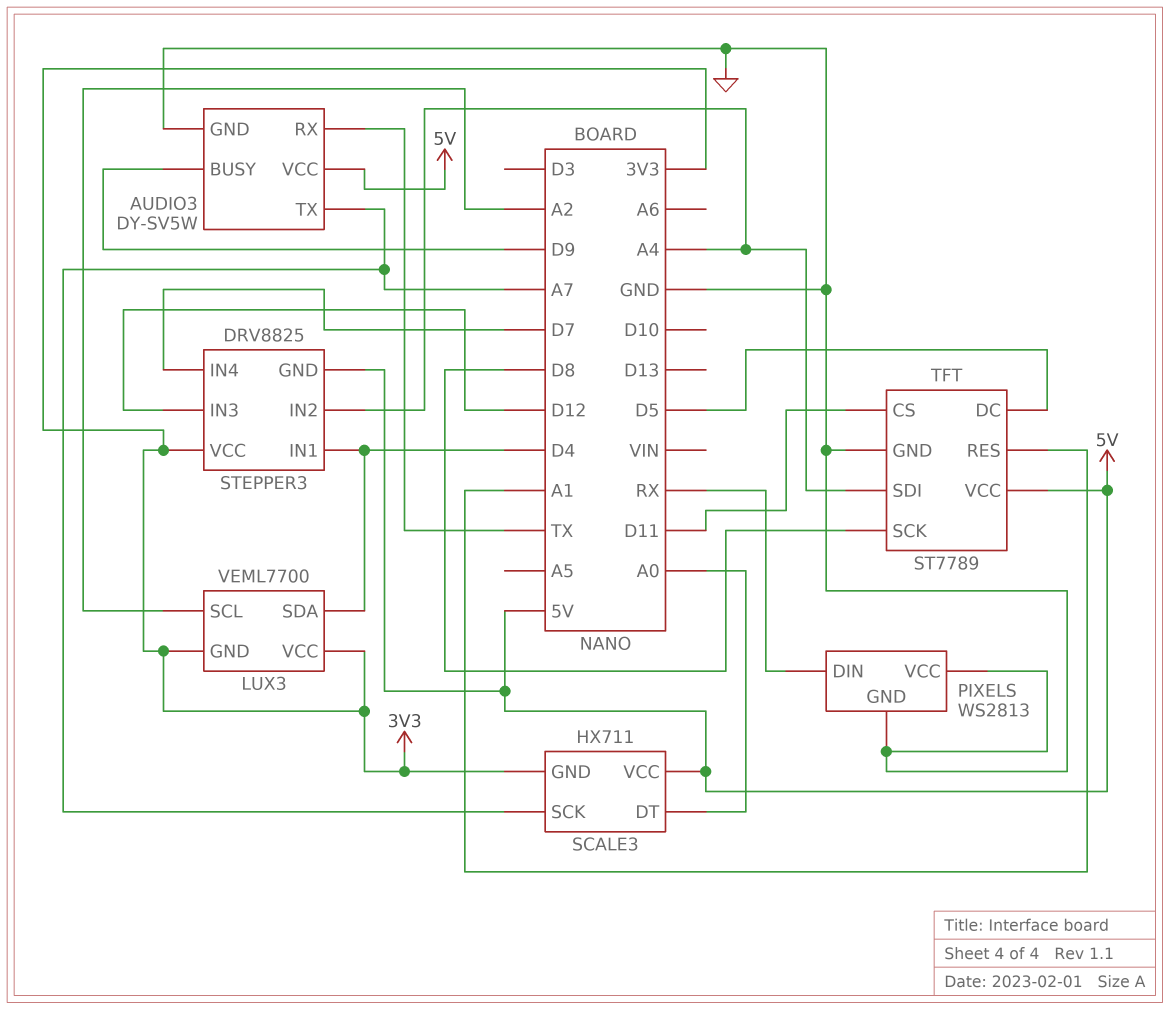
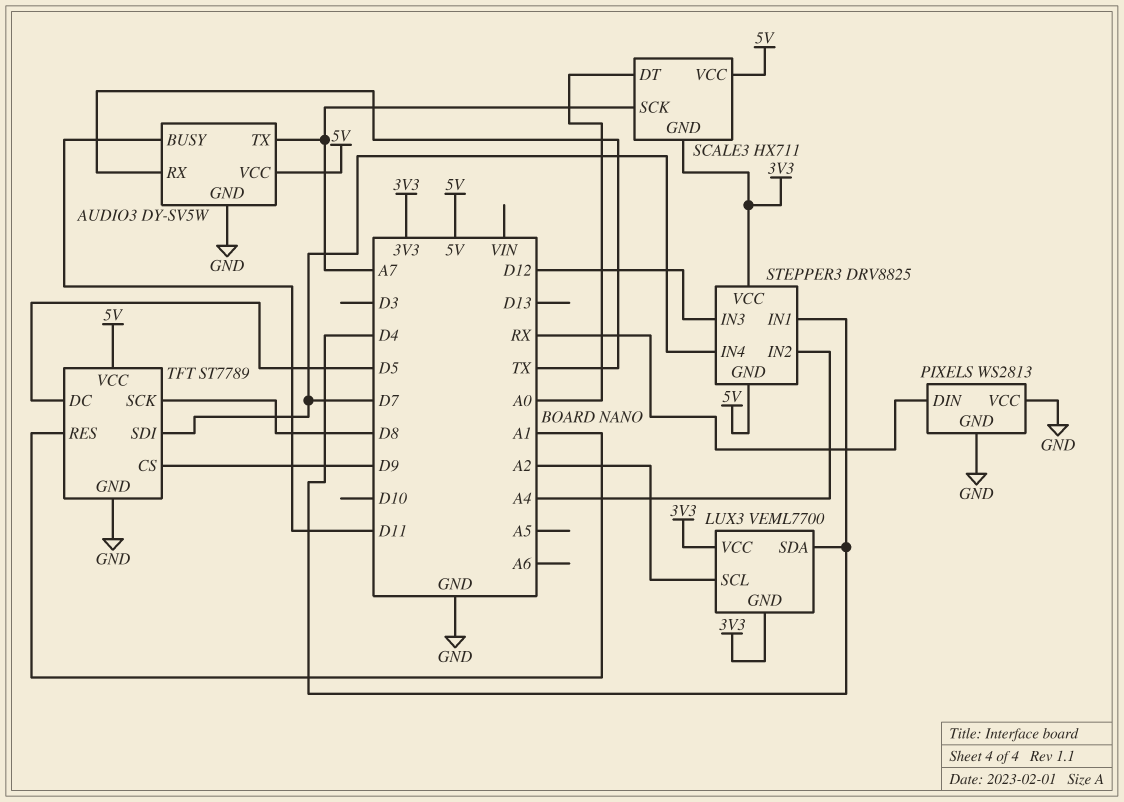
AUDIO3 pin BUSY: D9 -> D11
TFT pin CS: D11 -> D9
TFT pin SDI: A4 -> D7

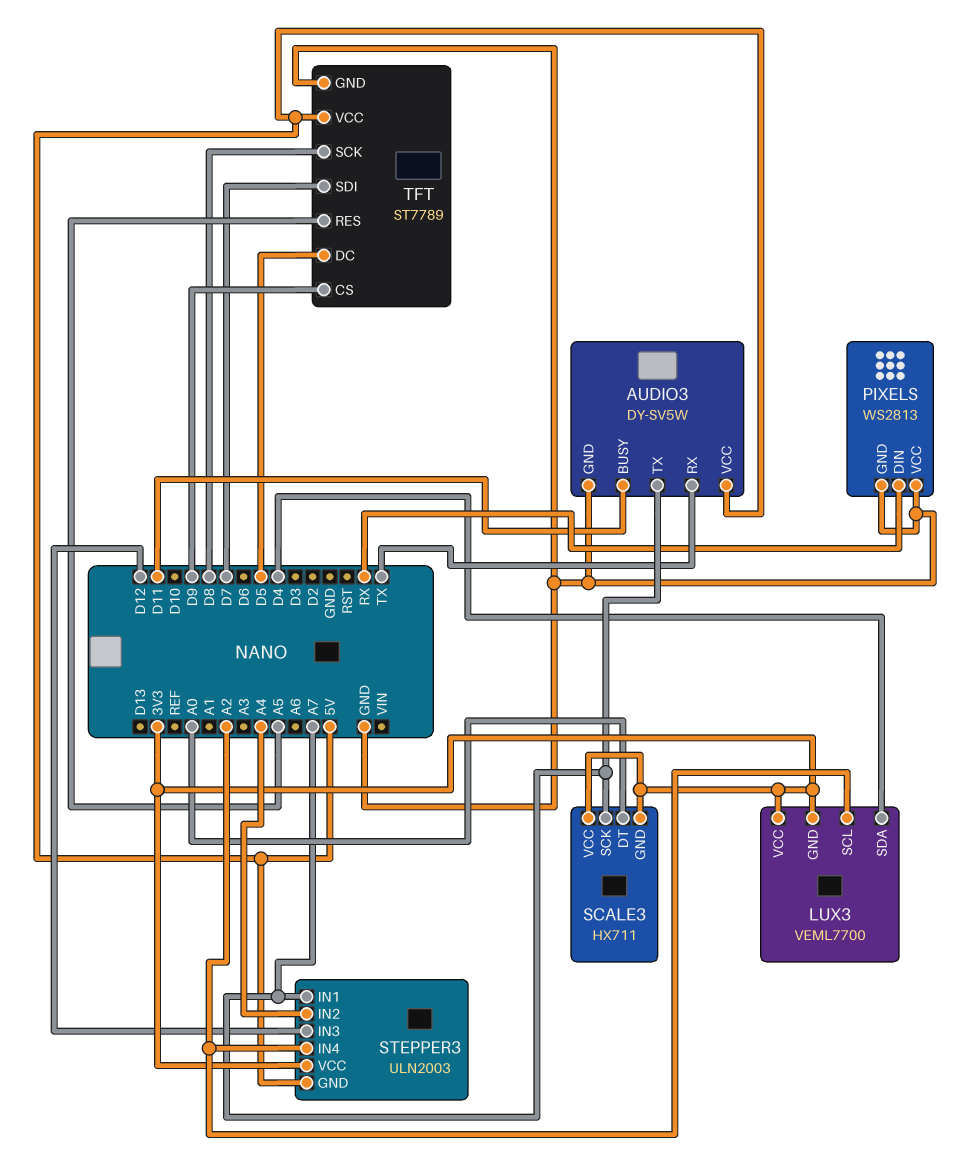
SCALE3 pin VCC: 5V -> 3V3
STEPPER3: DRV8825 -> ULN2003
STEPPER3 pin IN1: D4 -> A7
STEPPER3 pin IN4: D7 -> A2
TFT pin RES: A1 -> A5

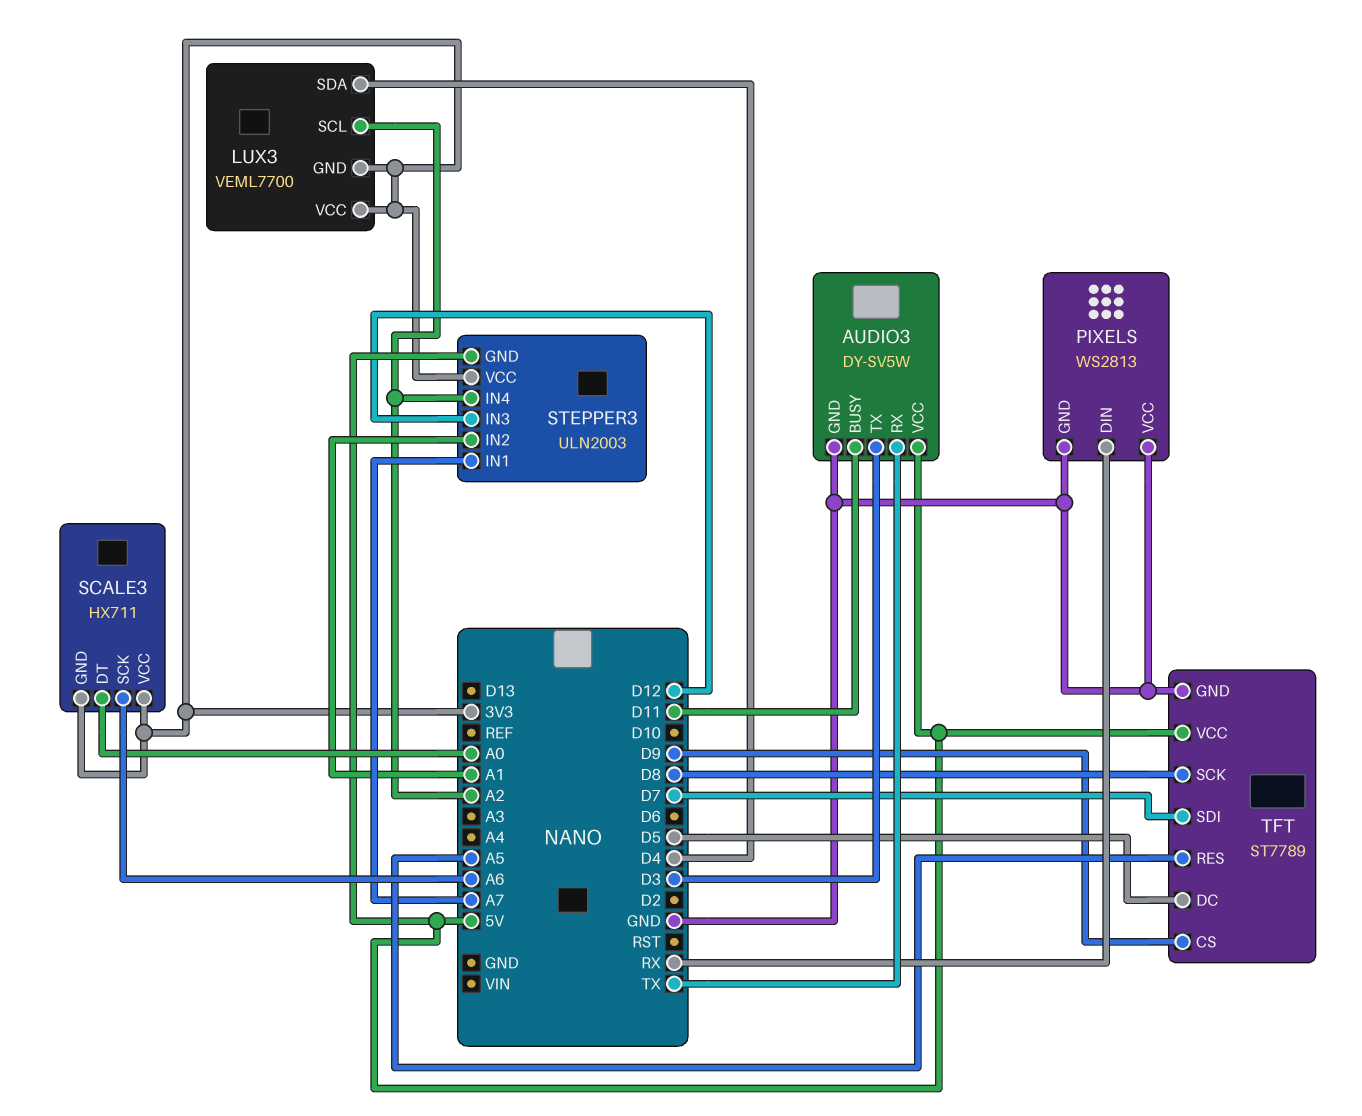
AUDIO3 pin TX: A7 -> D3
SCALE3 pin SCK: A7 -> A6
STEPPER3 pin IN2: A4 -> A1

